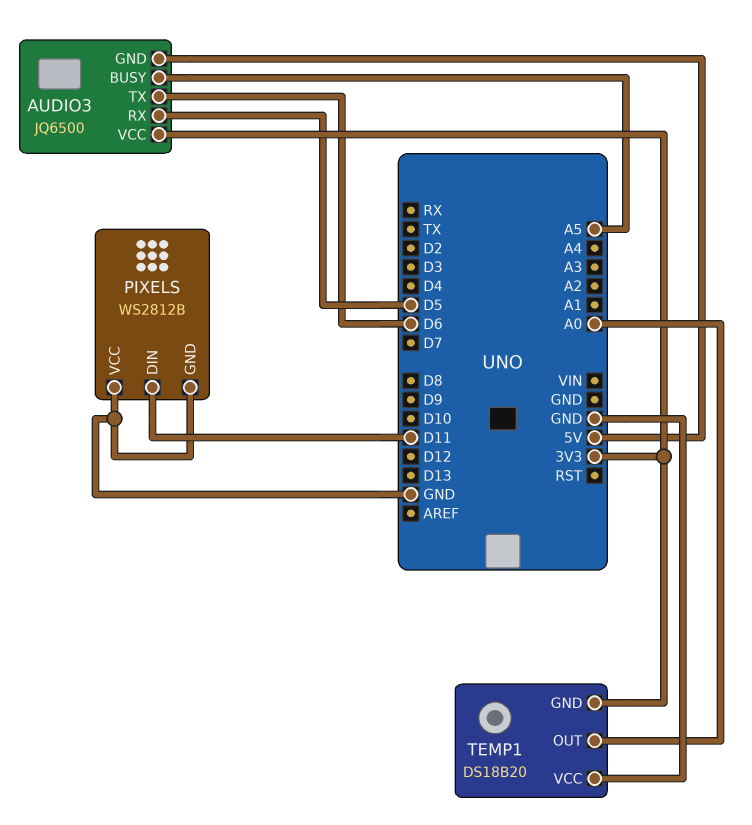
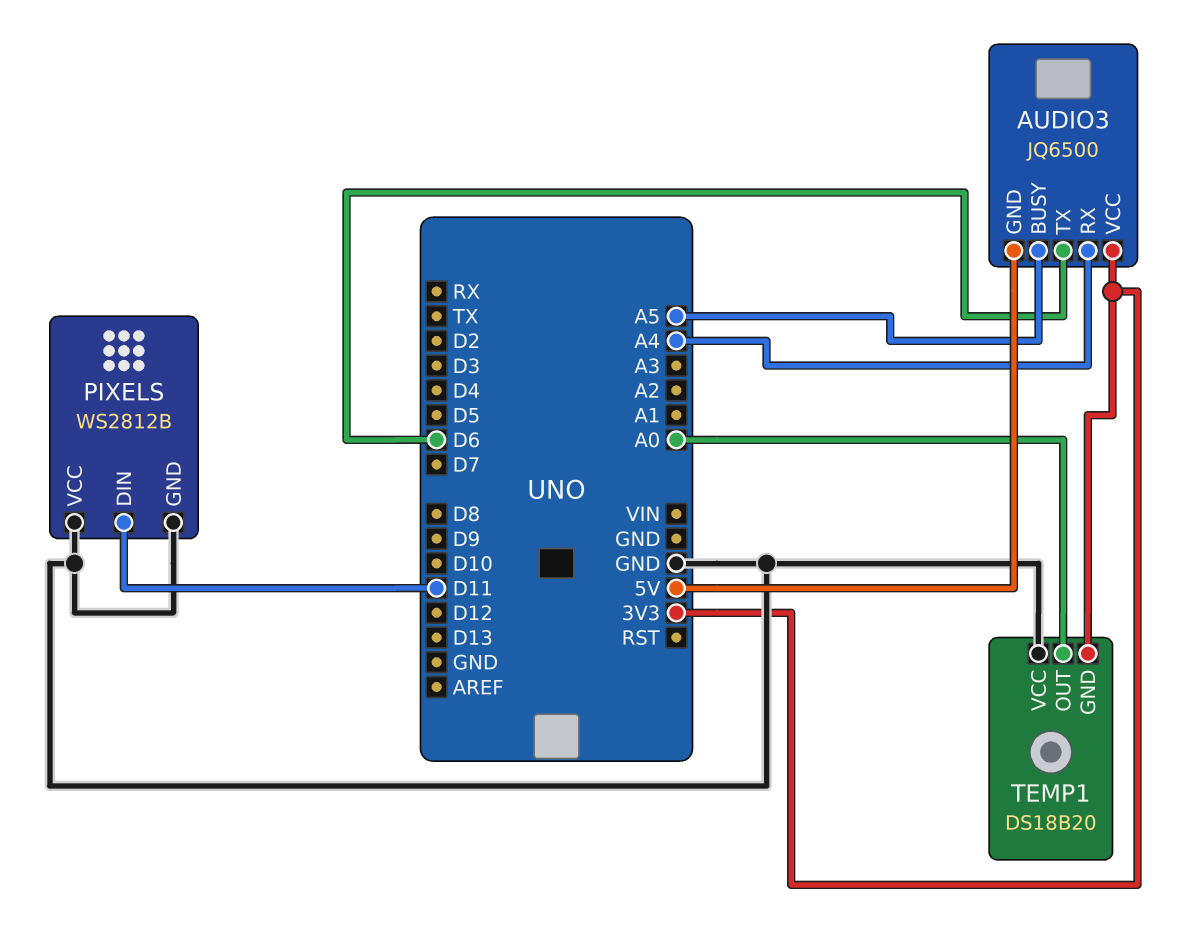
AUDIO3 pin RX: D5 -> A4

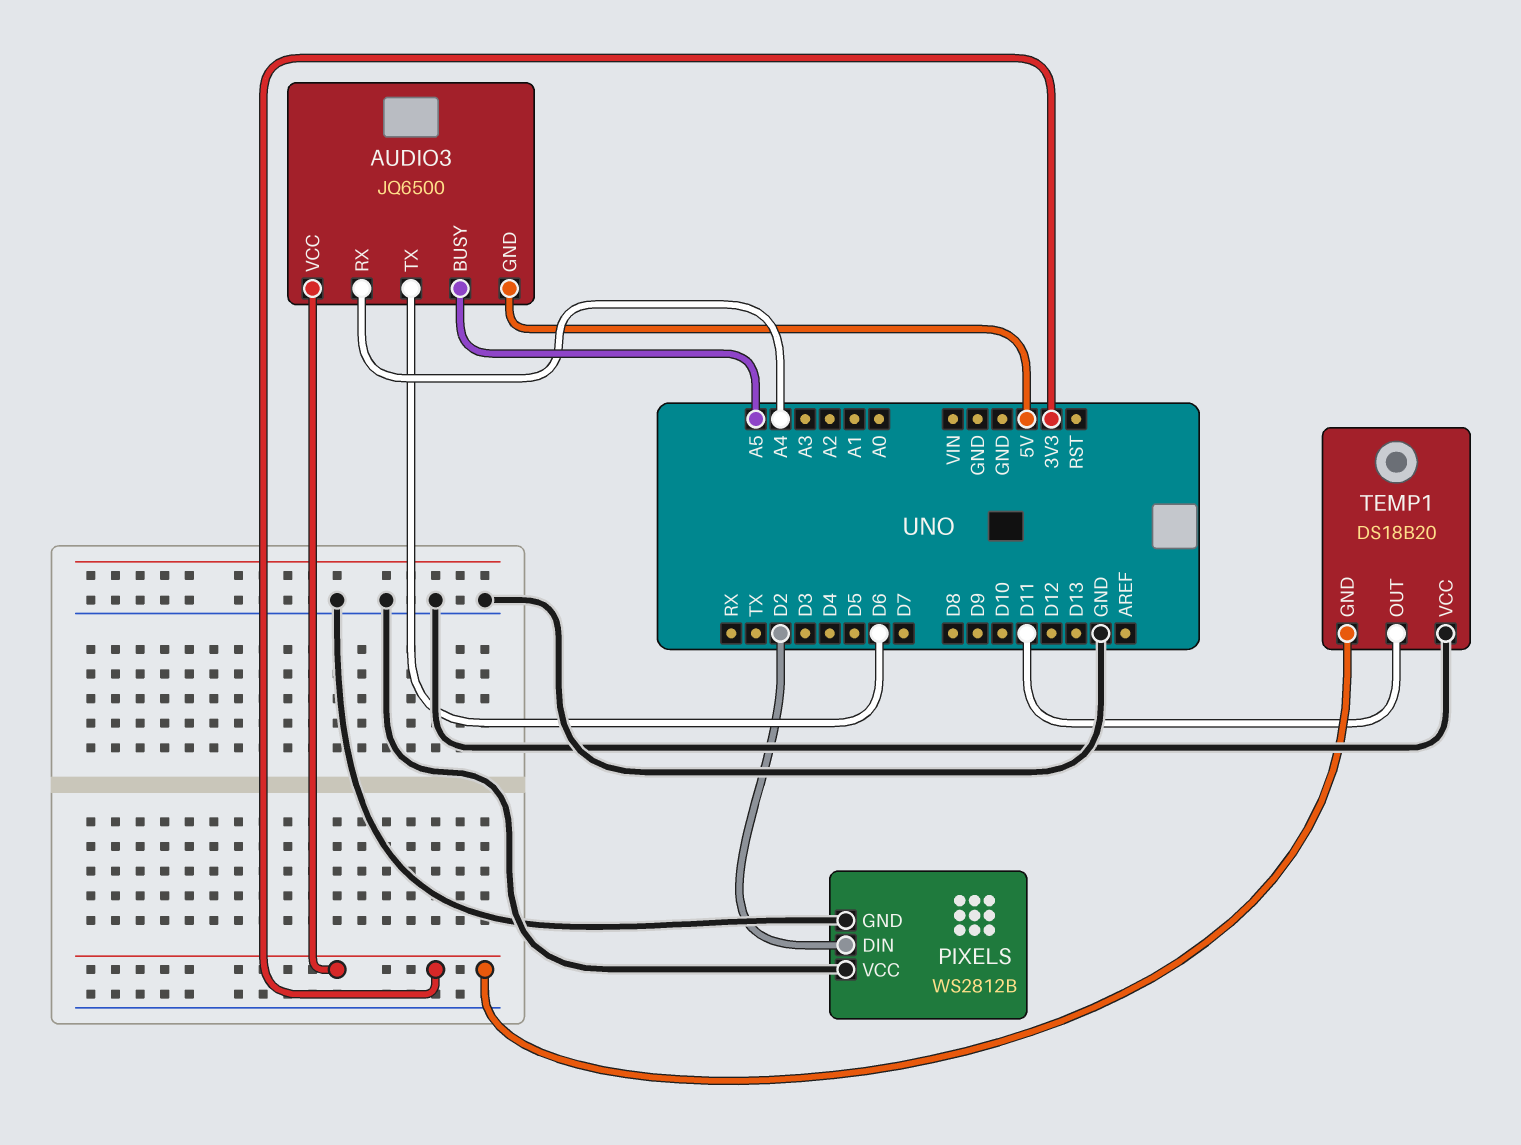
PIXELS pin DIN: D11 -> D2
TEMP1 pin OUT: A0 -> D11

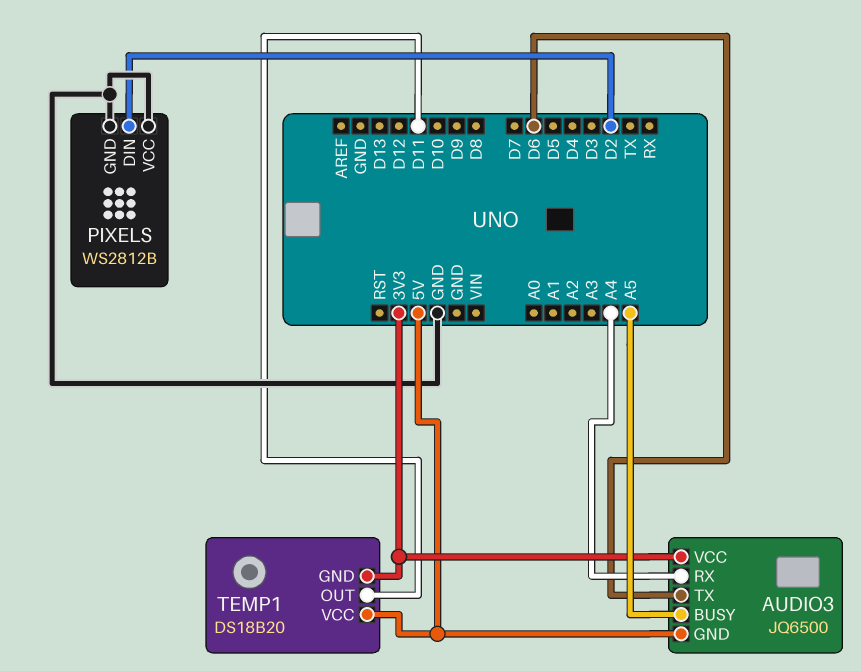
TEMP1 pin VCC: GND -> 5V

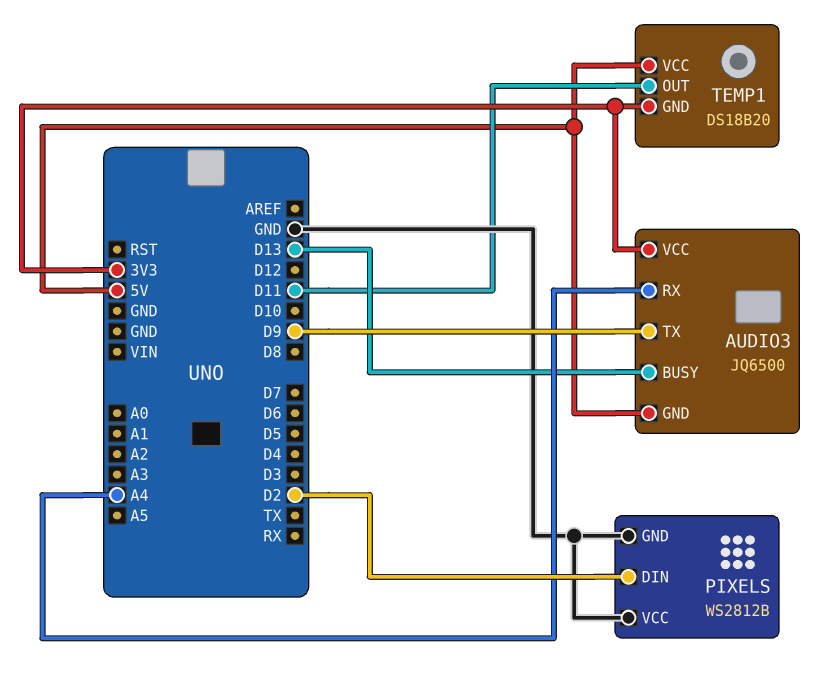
AUDIO3 pin BUSY: A5 -> D13
AUDIO3 pin TX: D6 -> D9

